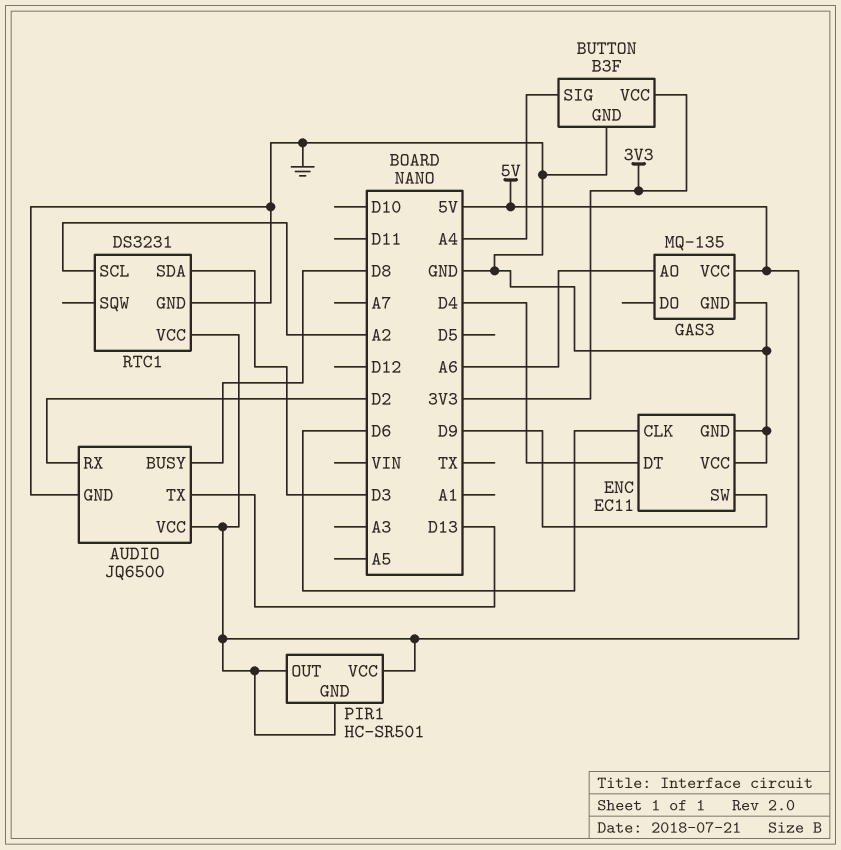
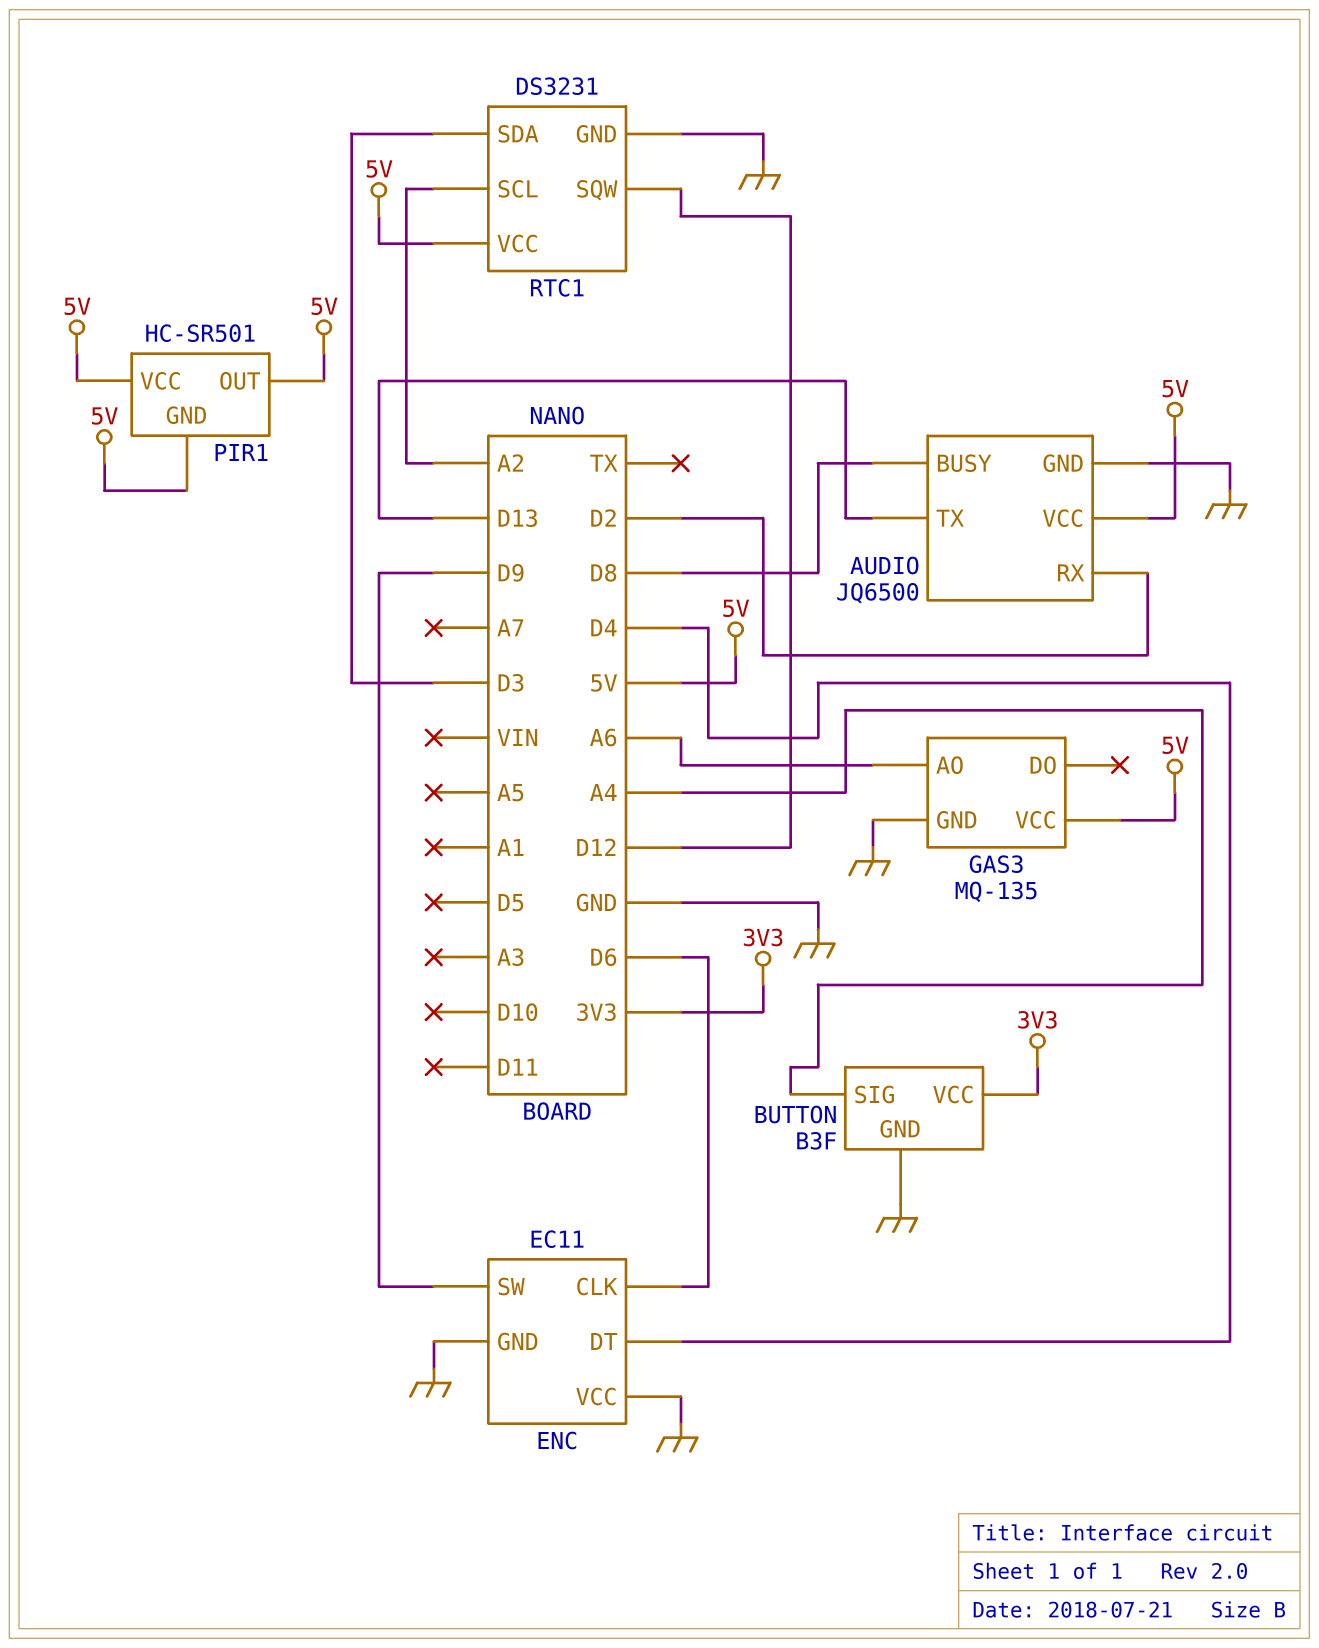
RTC1 pin SQW: none -> D12

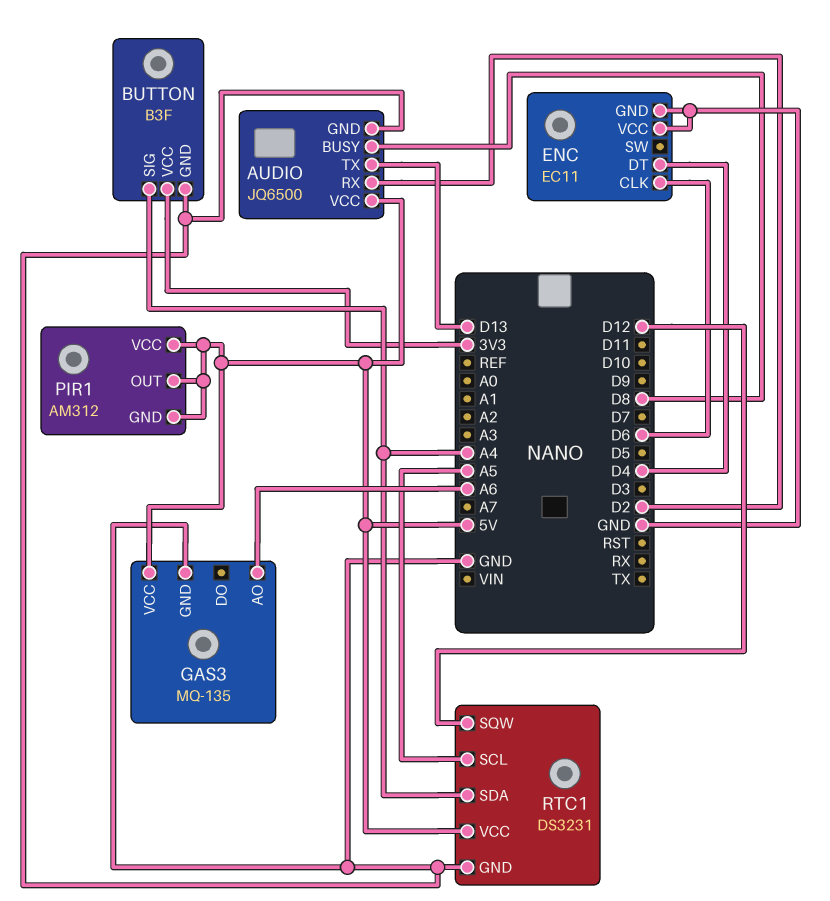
ENC pin SW: D9 -> none
PIR1: HC-SR501 -> AM312
RTC1 pin SCL: A2 -> A5
RTC1 pin SDA: D3 -> A4

